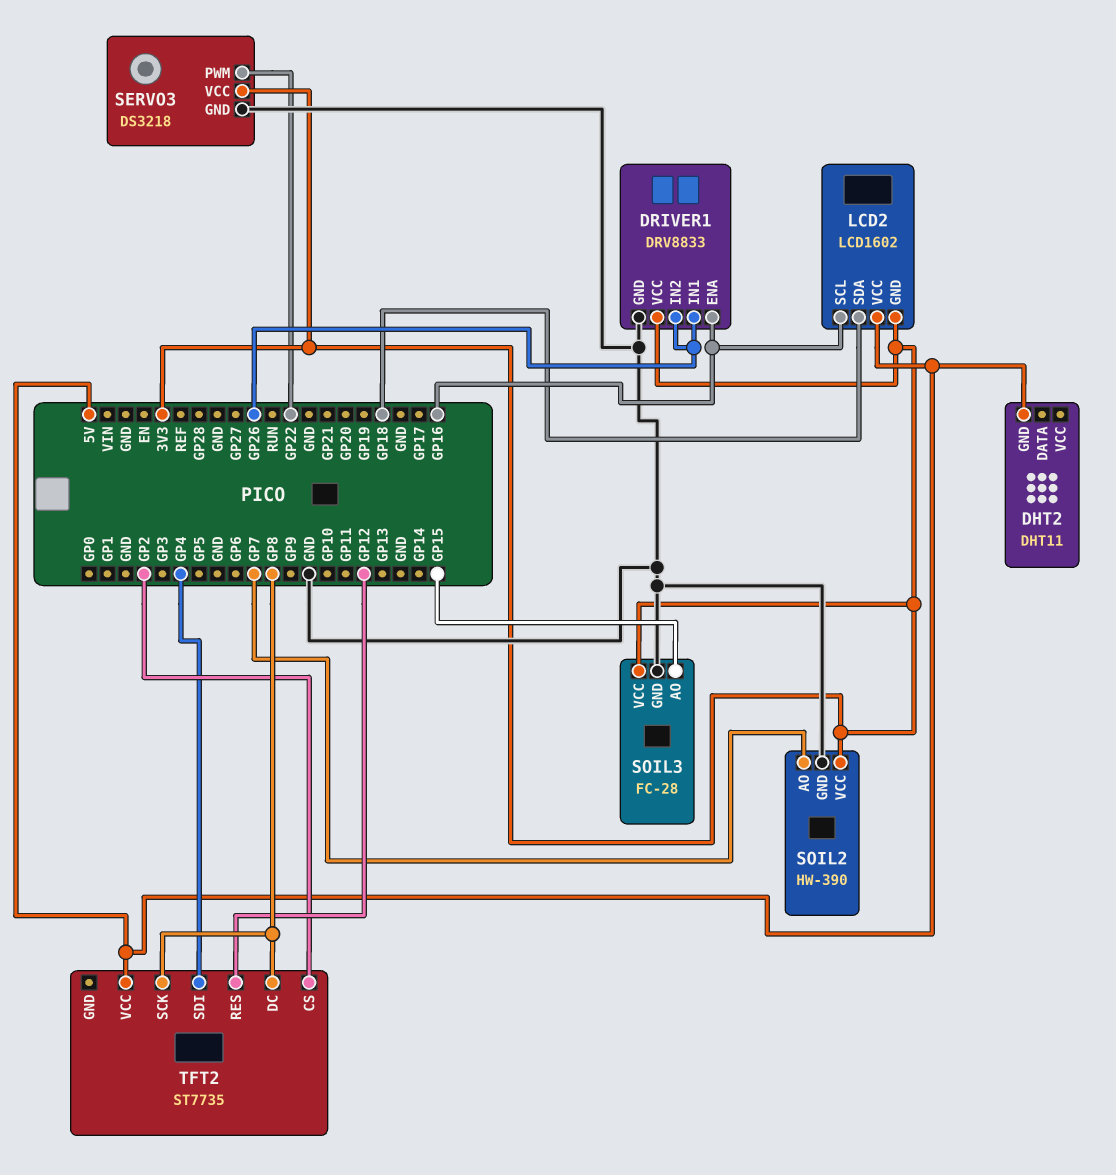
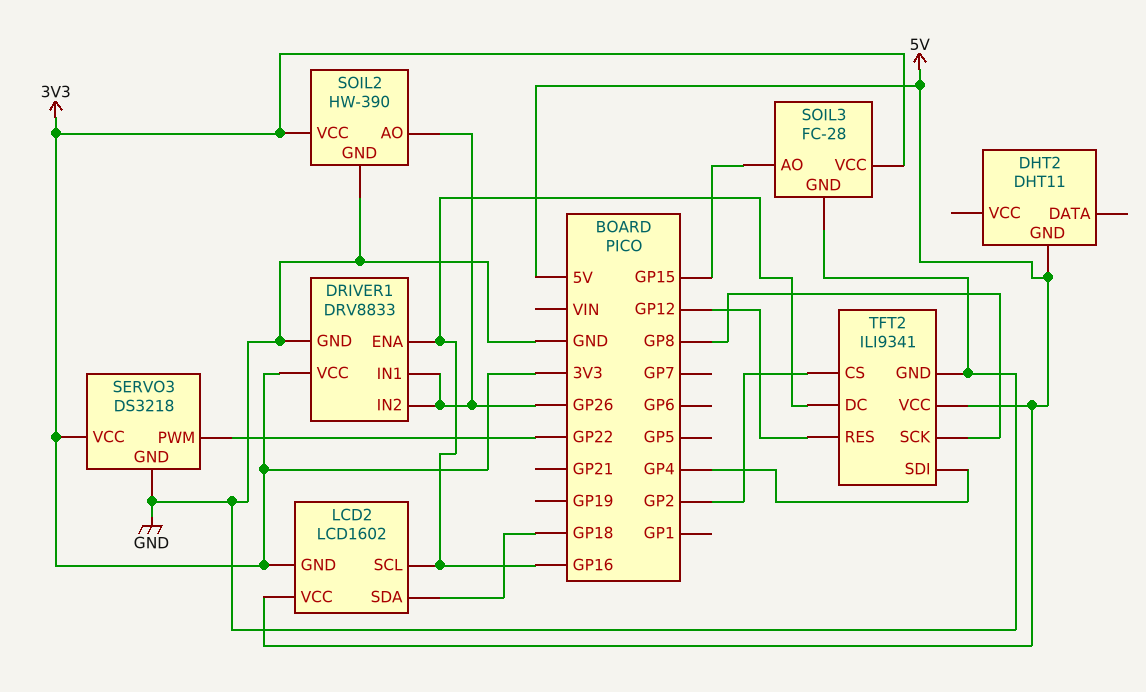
SOIL2 pin AO: GP7 -> GP26
TFT2: ST7735 -> ILI9341
TFT2 pin DC: GP8 -> GP16
TFT2 pin GND: none -> GND

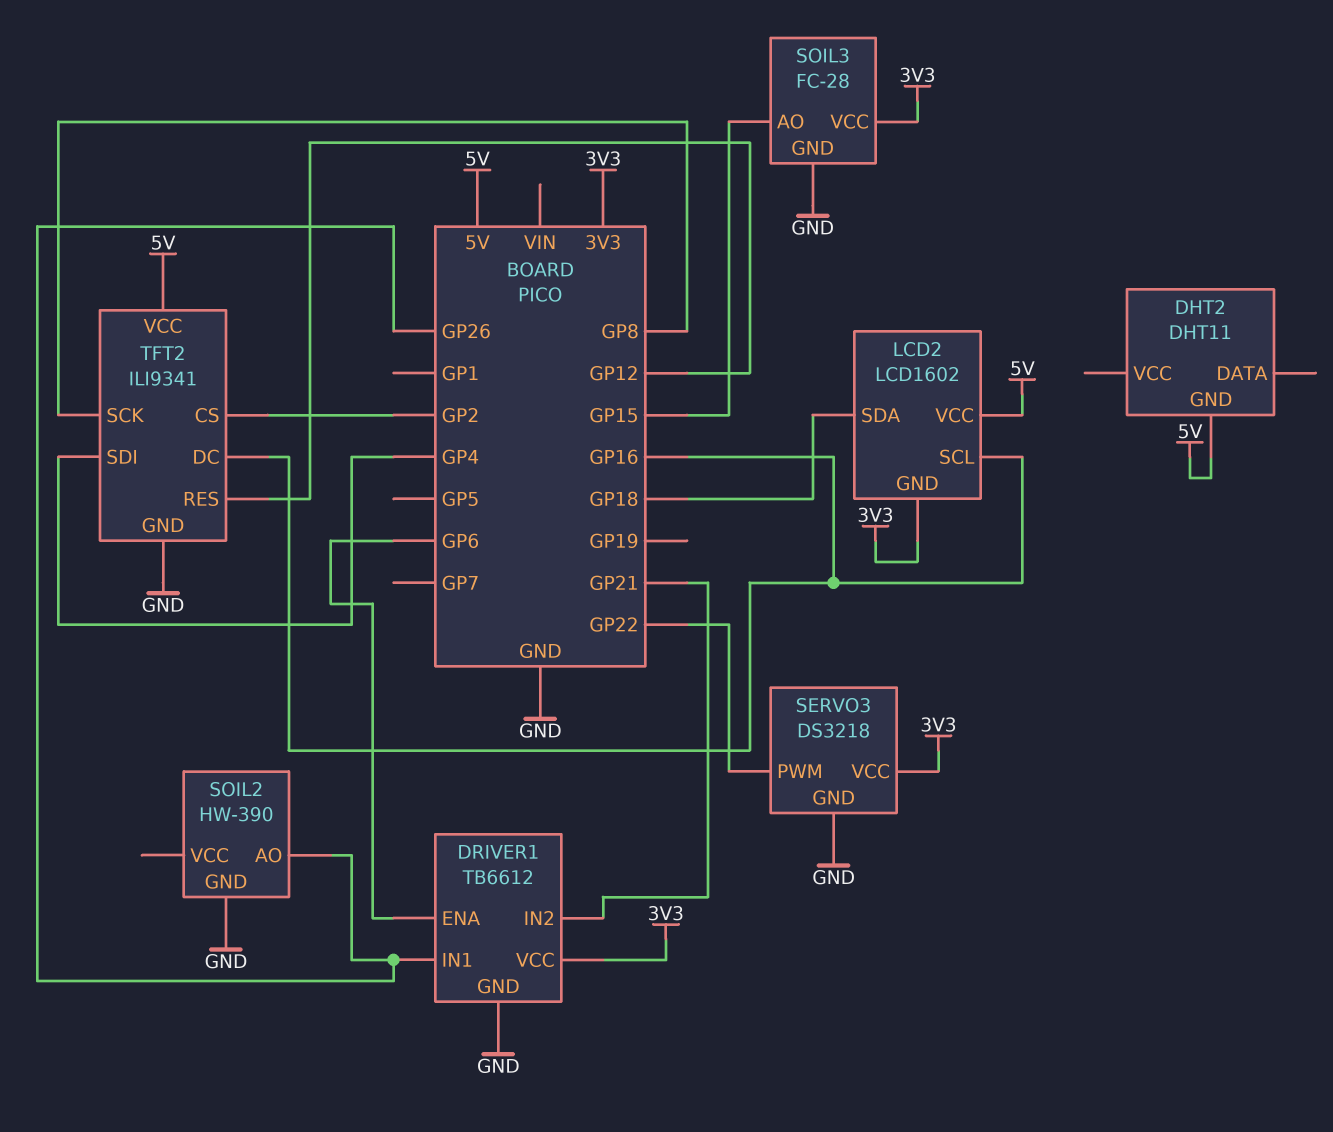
DRIVER1: DRV8833 -> TB6612
DRIVER1 pin ENA: GP16 -> GP6
DRIVER1 pin IN2: GP26 -> GP21
SOIL2 pin VCC: 3V3 -> none

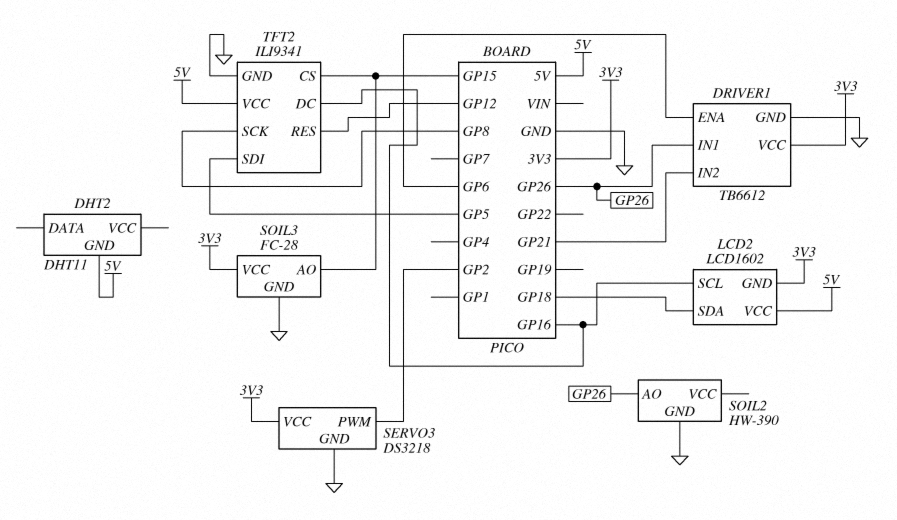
SERVO3 pin PWM: GP22 -> GP2
TFT2 pin CS: GP2 -> GP15
TFT2 pin SDI: GP4 -> GP5

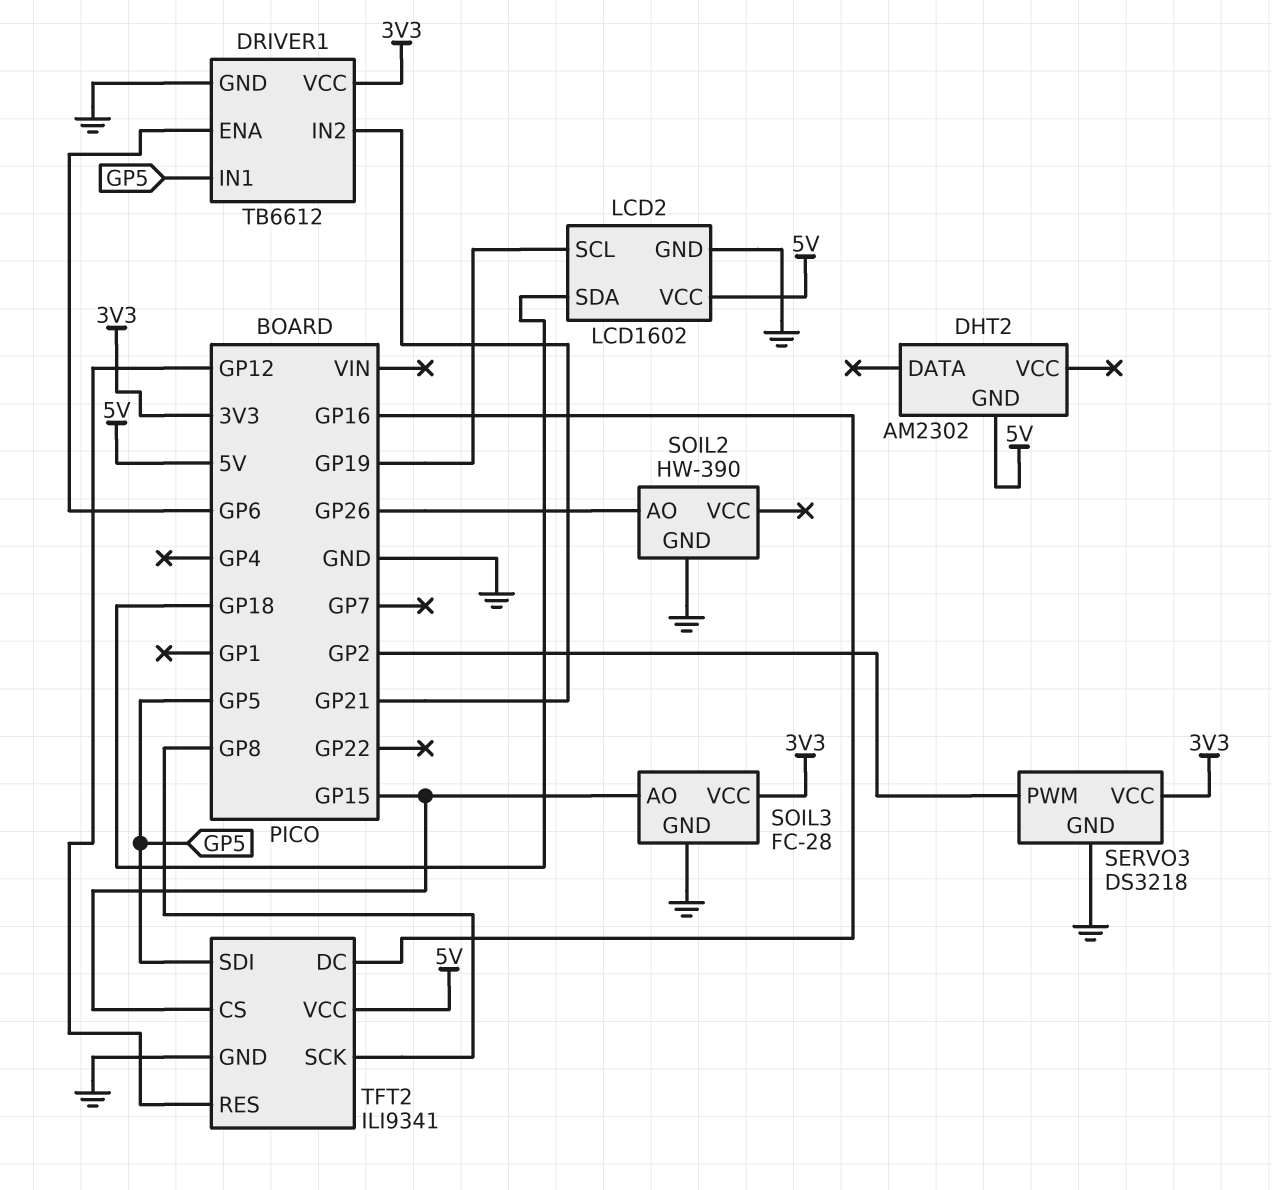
DHT2: DHT11 -> AM2302
DRIVER1 pin IN1: GP26 -> GP5
LCD2 pin GND: 3V3 -> GND
LCD2 pin SCL: GP16 -> GP19

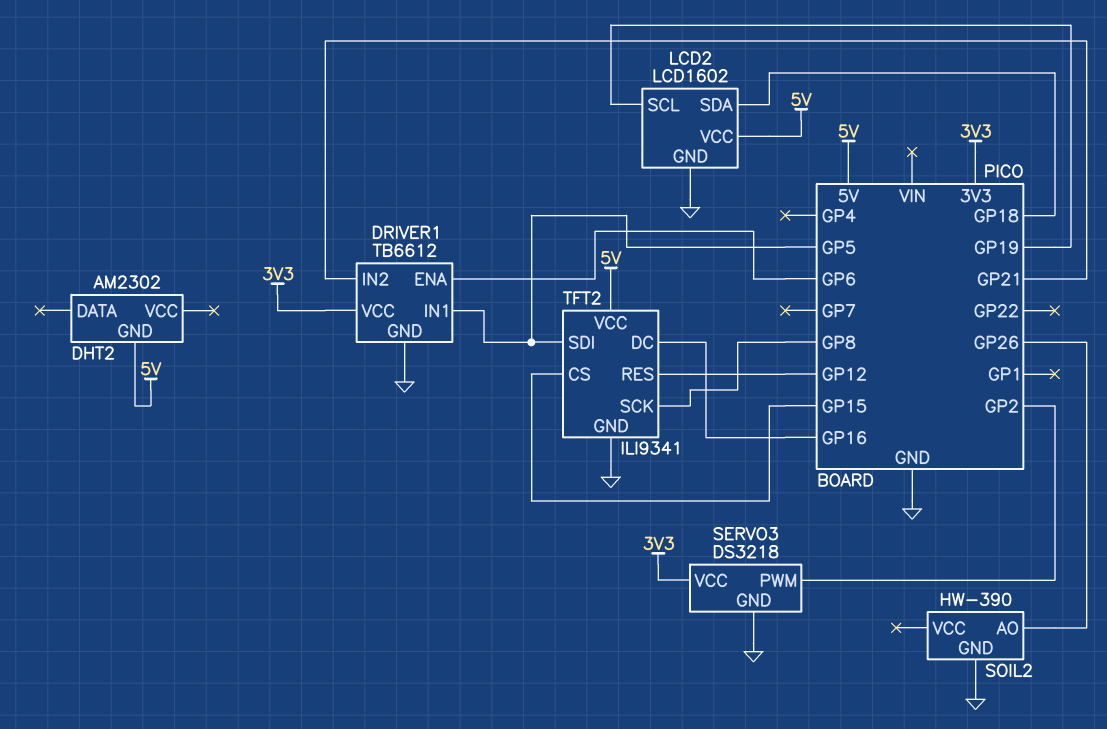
SOIL3: FC-28 -> none
SOIL3 pin AO: GP15 -> none
SOIL3 pin GND: GND -> none
SOIL3 pin VCC: 3V3 -> none

